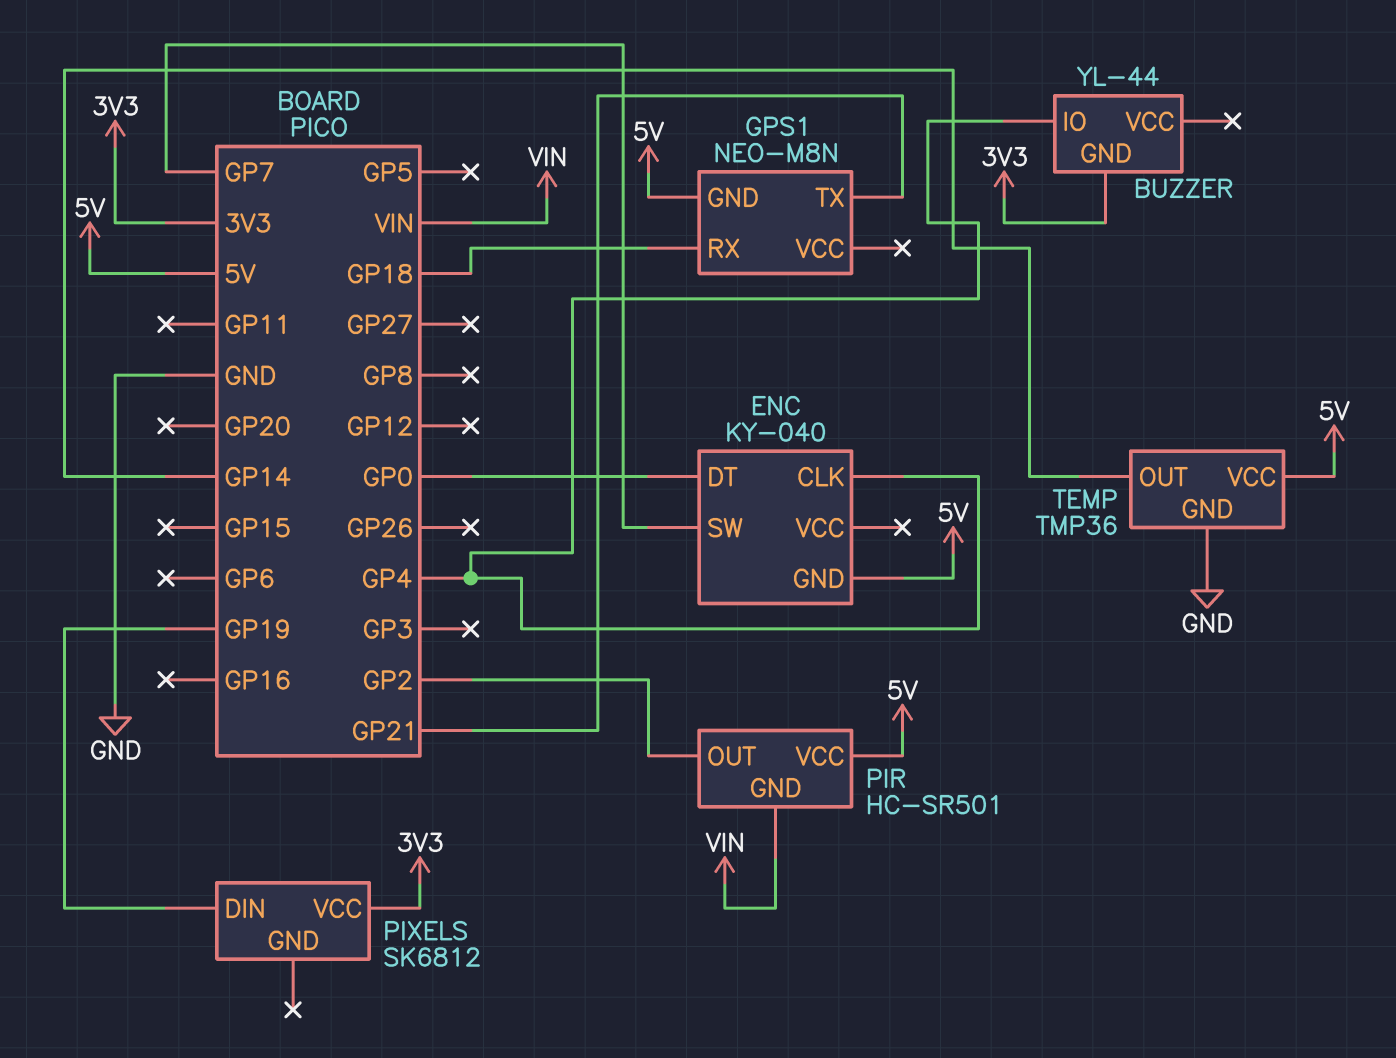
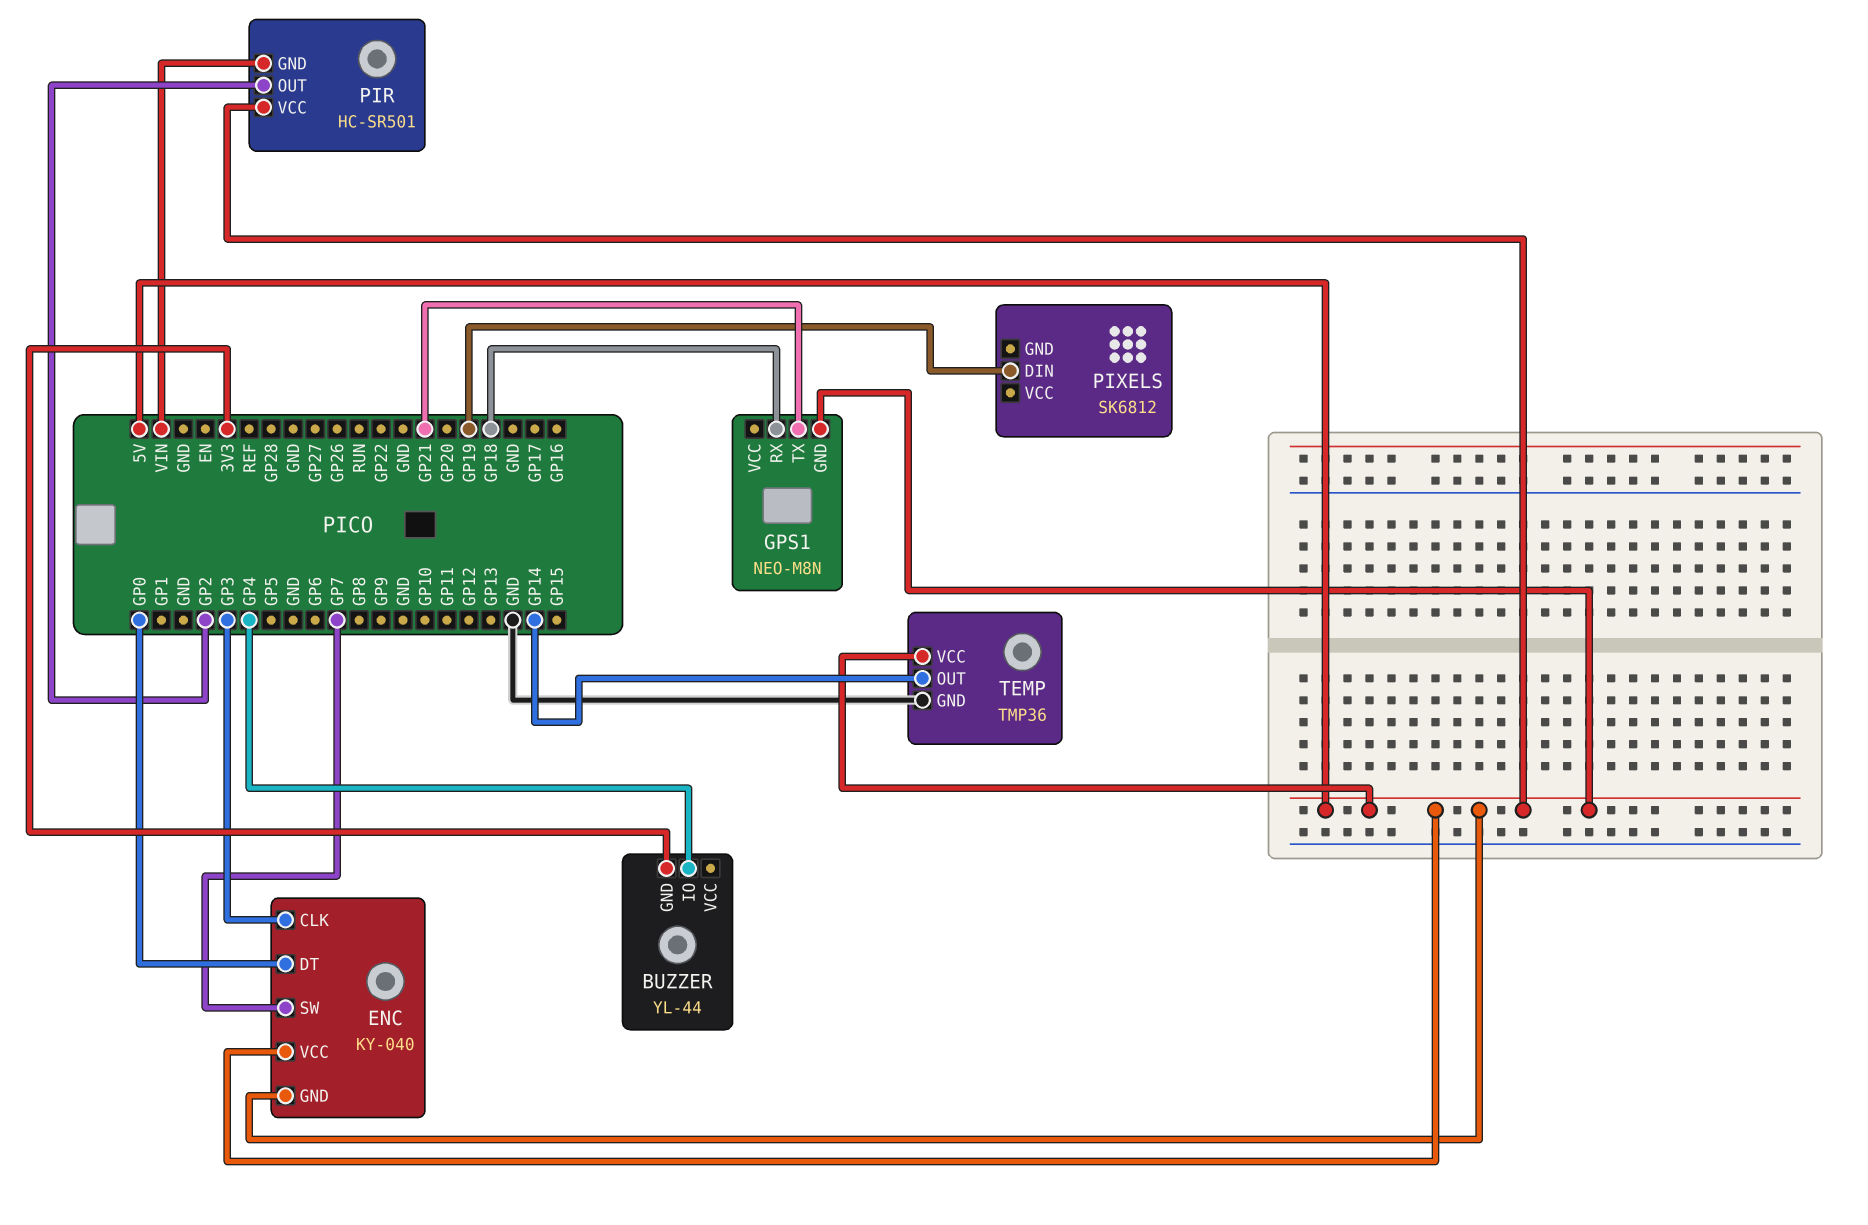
ENC pin CLK: GP4 -> GP3
ENC pin VCC: none -> 5V
PIXELS pin VCC: 3V3 -> none

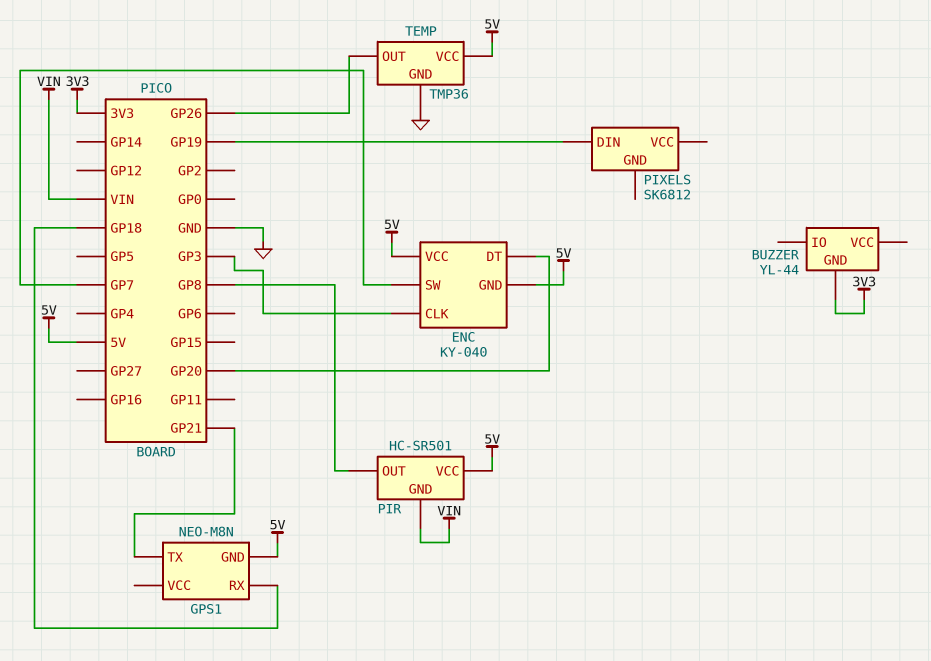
BUZZER pin IO: GP4 -> none
ENC pin DT: GP0 -> GP20
PIR pin OUT: GP2 -> GP8
TEMP pin OUT: GP14 -> GP26

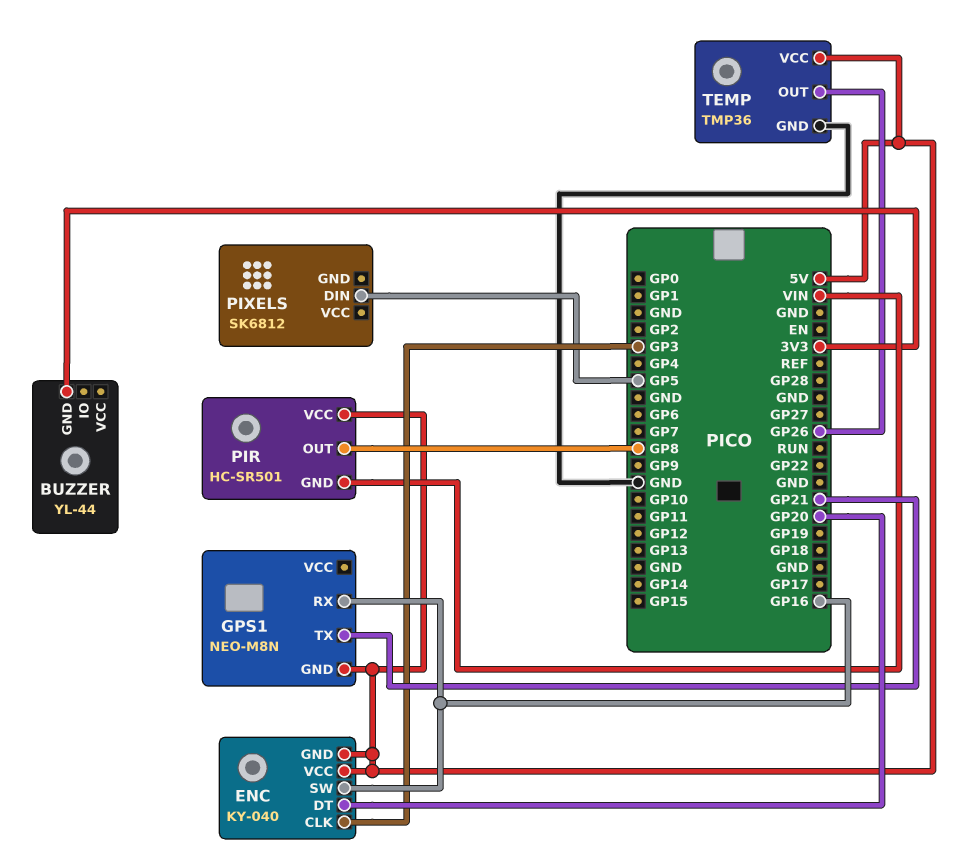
ENC pin SW: GP7 -> GP16
GPS1 pin RX: GP18 -> GP16
PIXELS pin DIN: GP19 -> GP5

